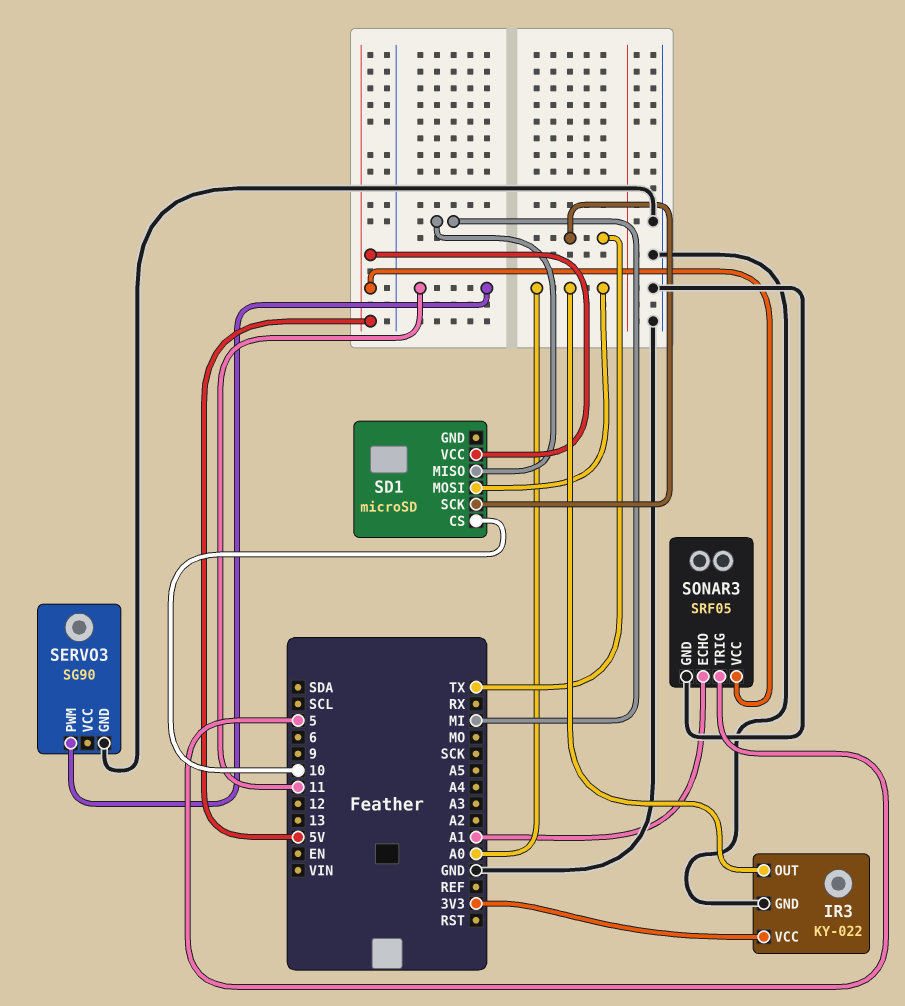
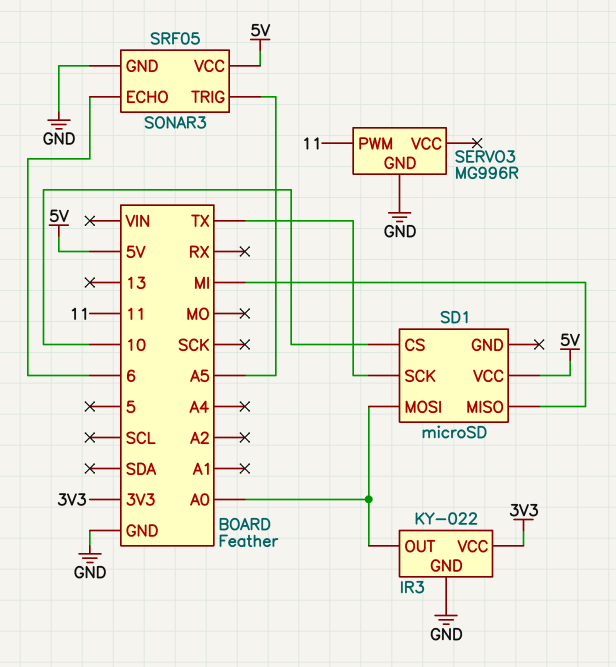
SERVO3: SG90 -> MG996R
SONAR3 pin ECHO: A1 -> 6
SONAR3 pin TRIG: 5 -> A5

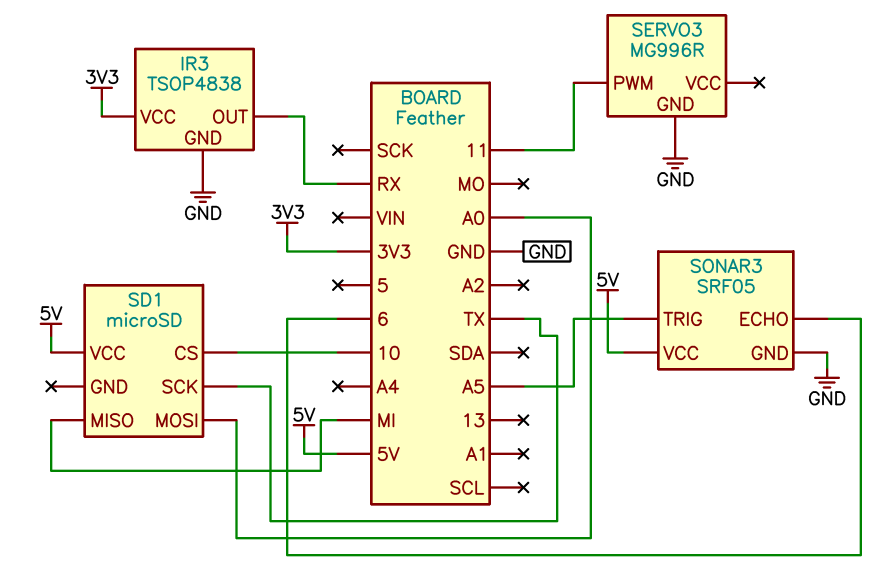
IR3: KY-022 -> TSOP4838
IR3 pin OUT: A0 -> RX

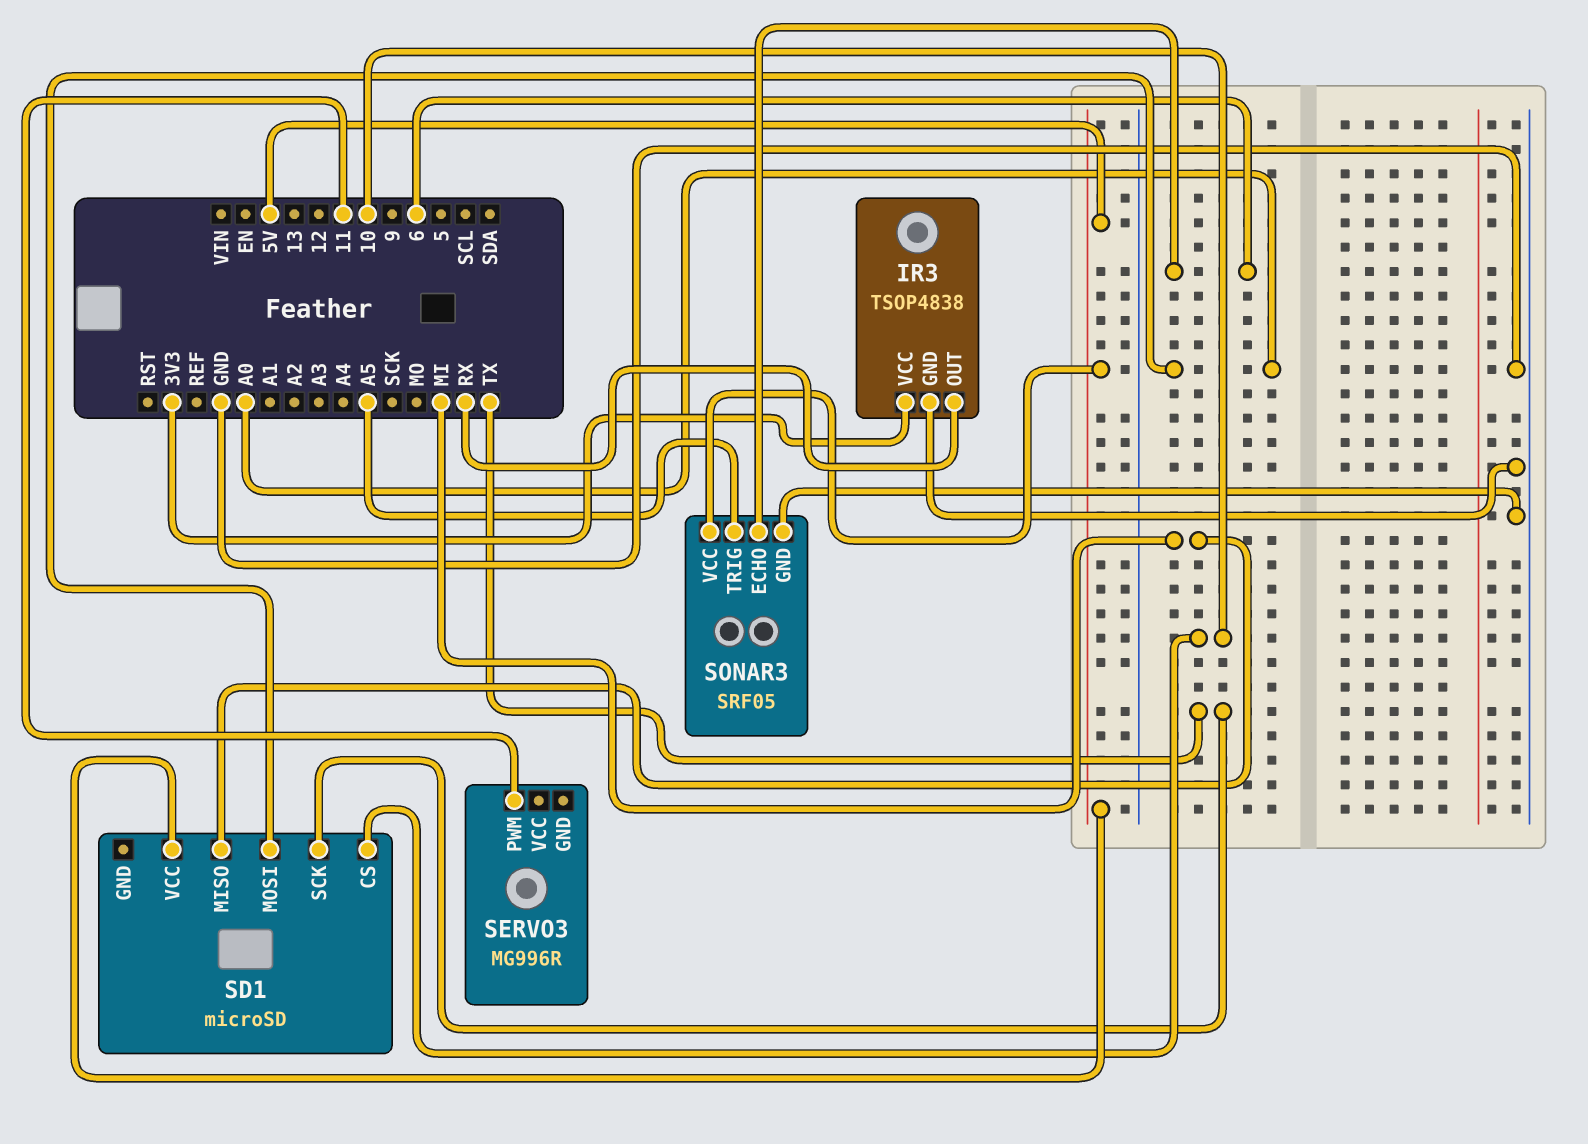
SERVO3 pin GND: GND -> none

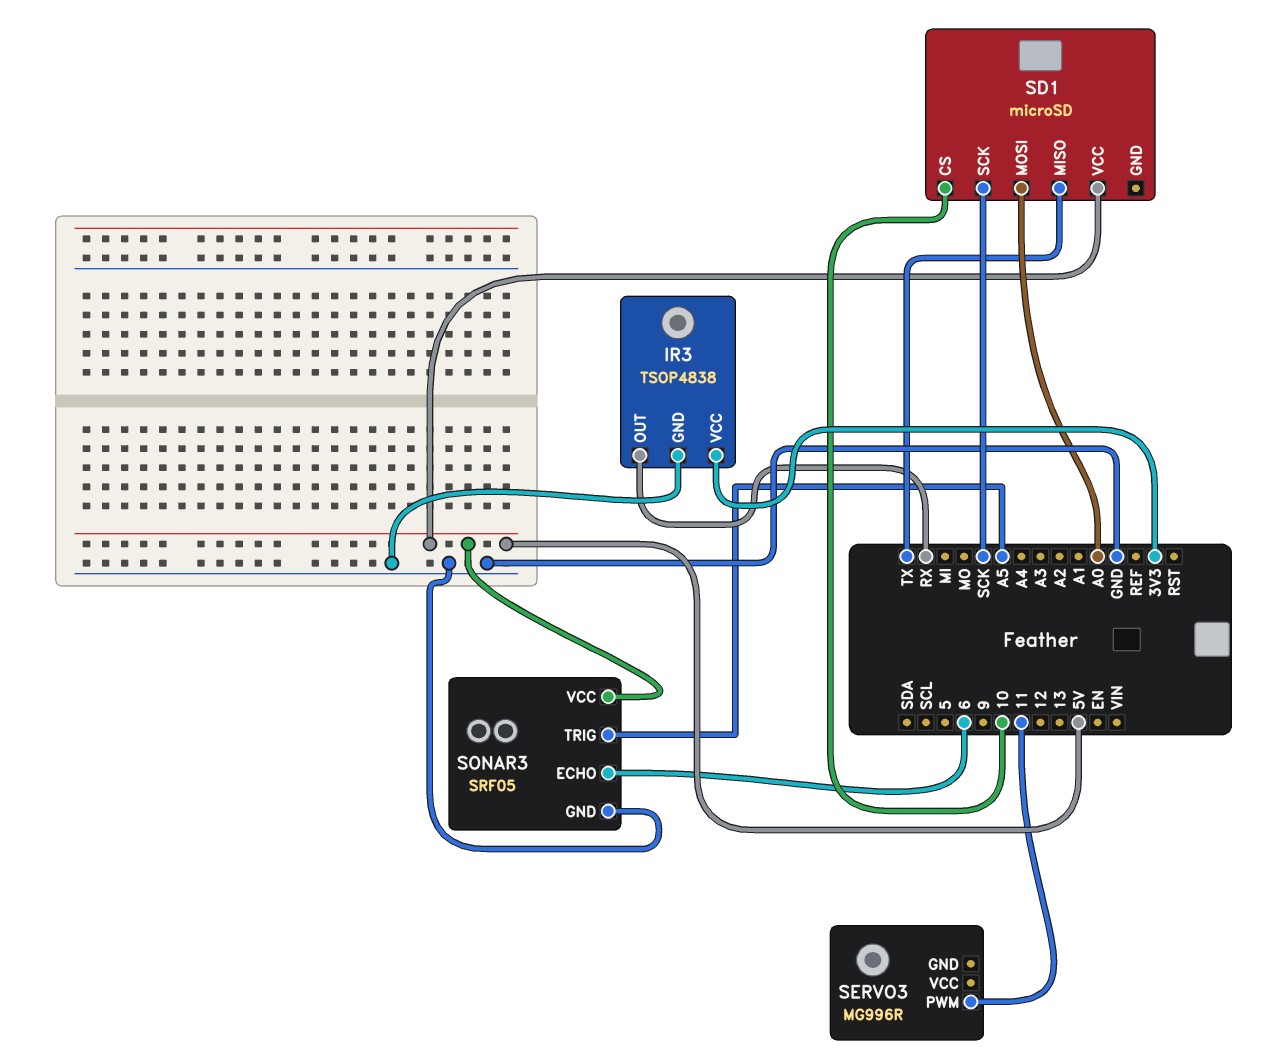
SD1 pin MISO: MI -> TX
SD1 pin SCK: TX -> SCK

